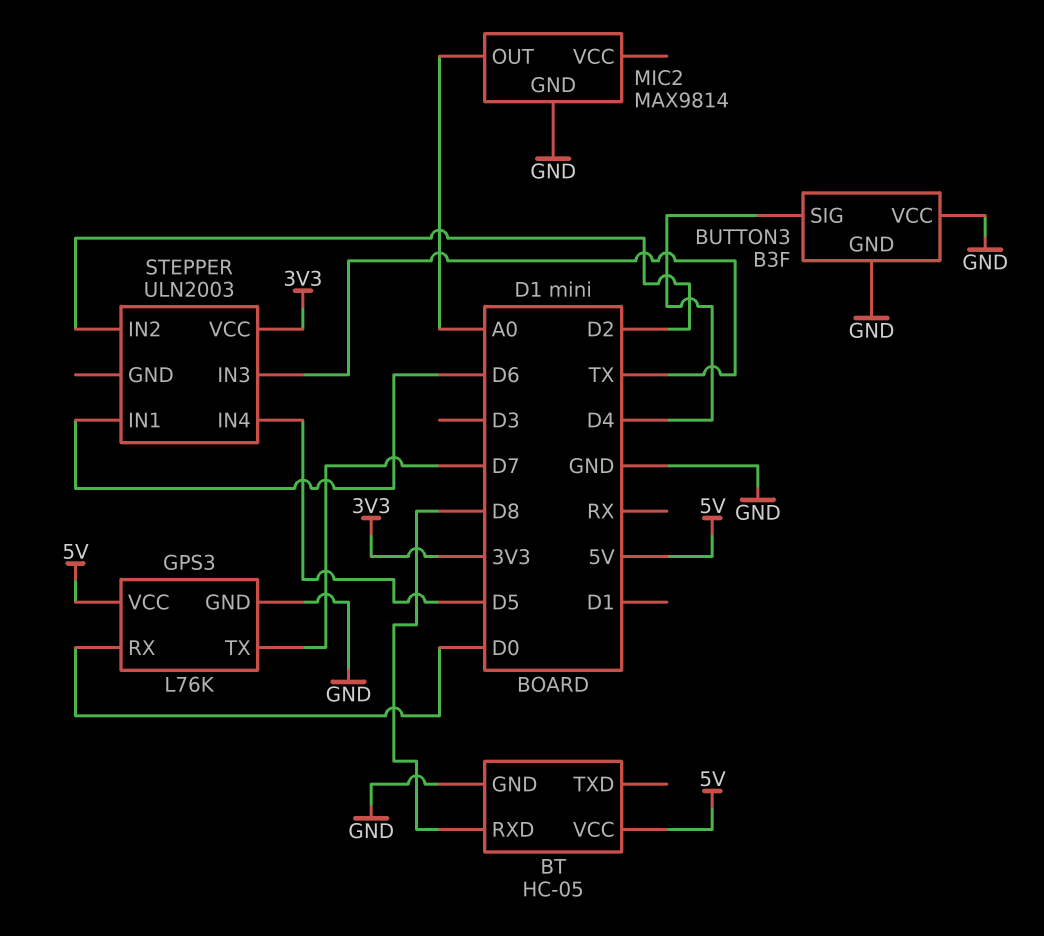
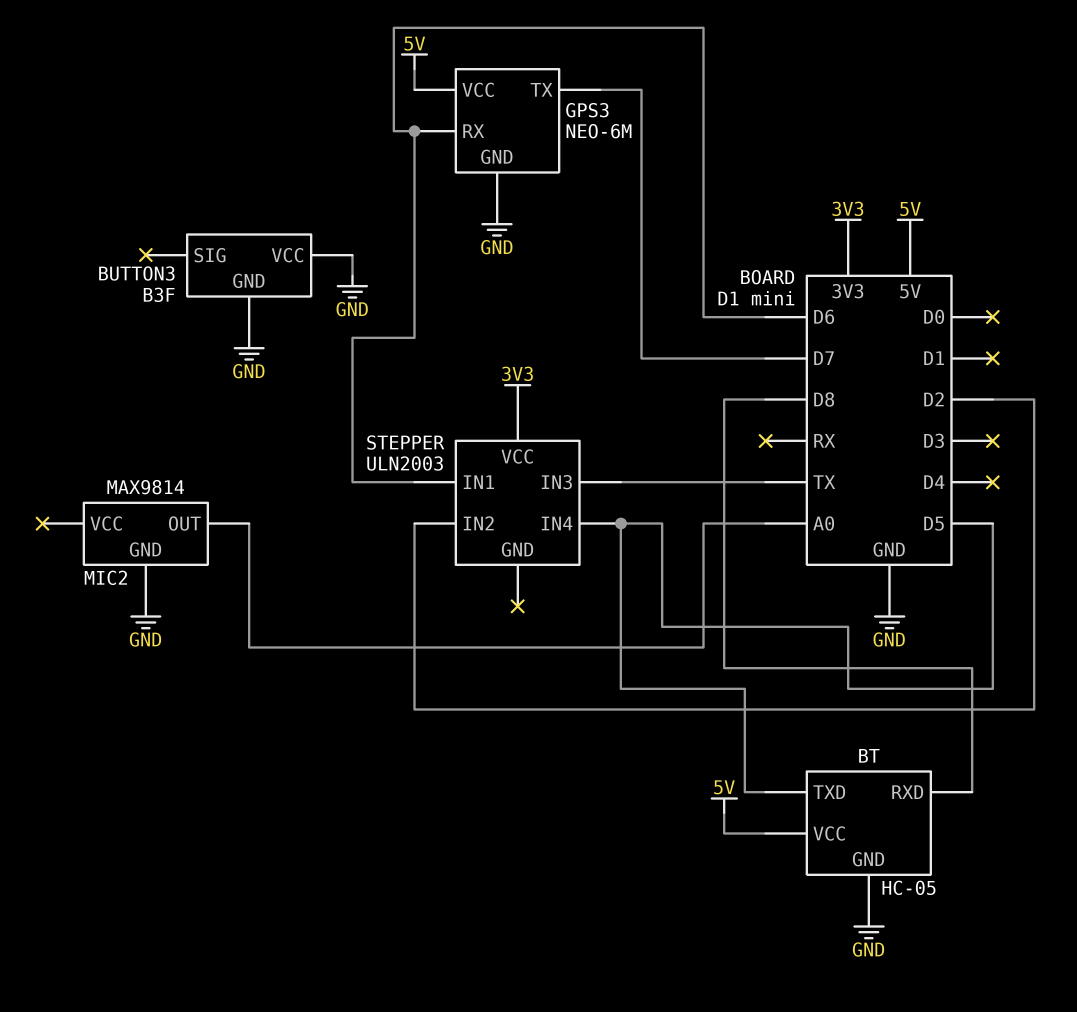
BT pin TXD: none -> D5
BUTTON3 pin SIG: D4 -> none
GPS3: L76K -> NEO-6M
GPS3 pin RX: D0 -> D6

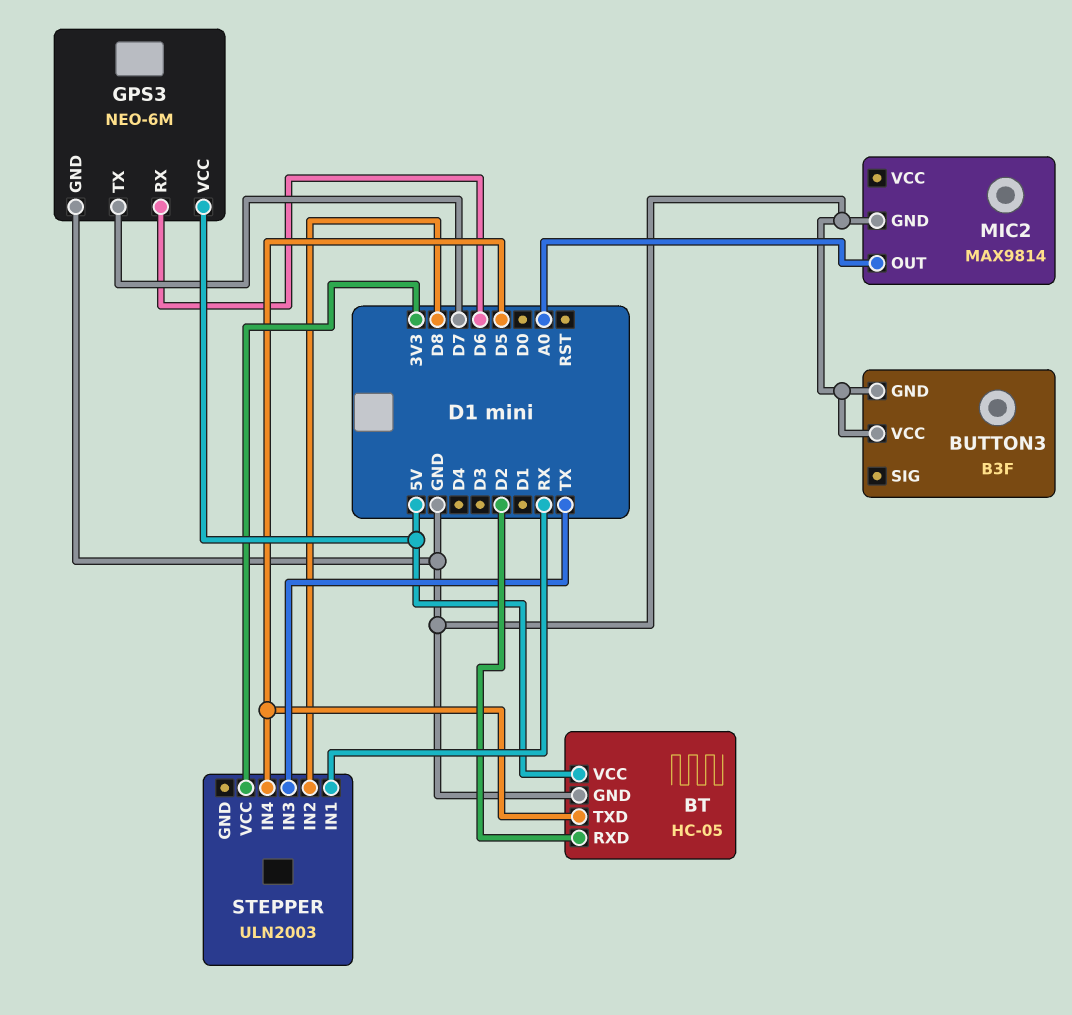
BT pin RXD: D8 -> D2
STEPPER pin IN1: D6 -> RX
STEPPER pin IN2: D2 -> D8

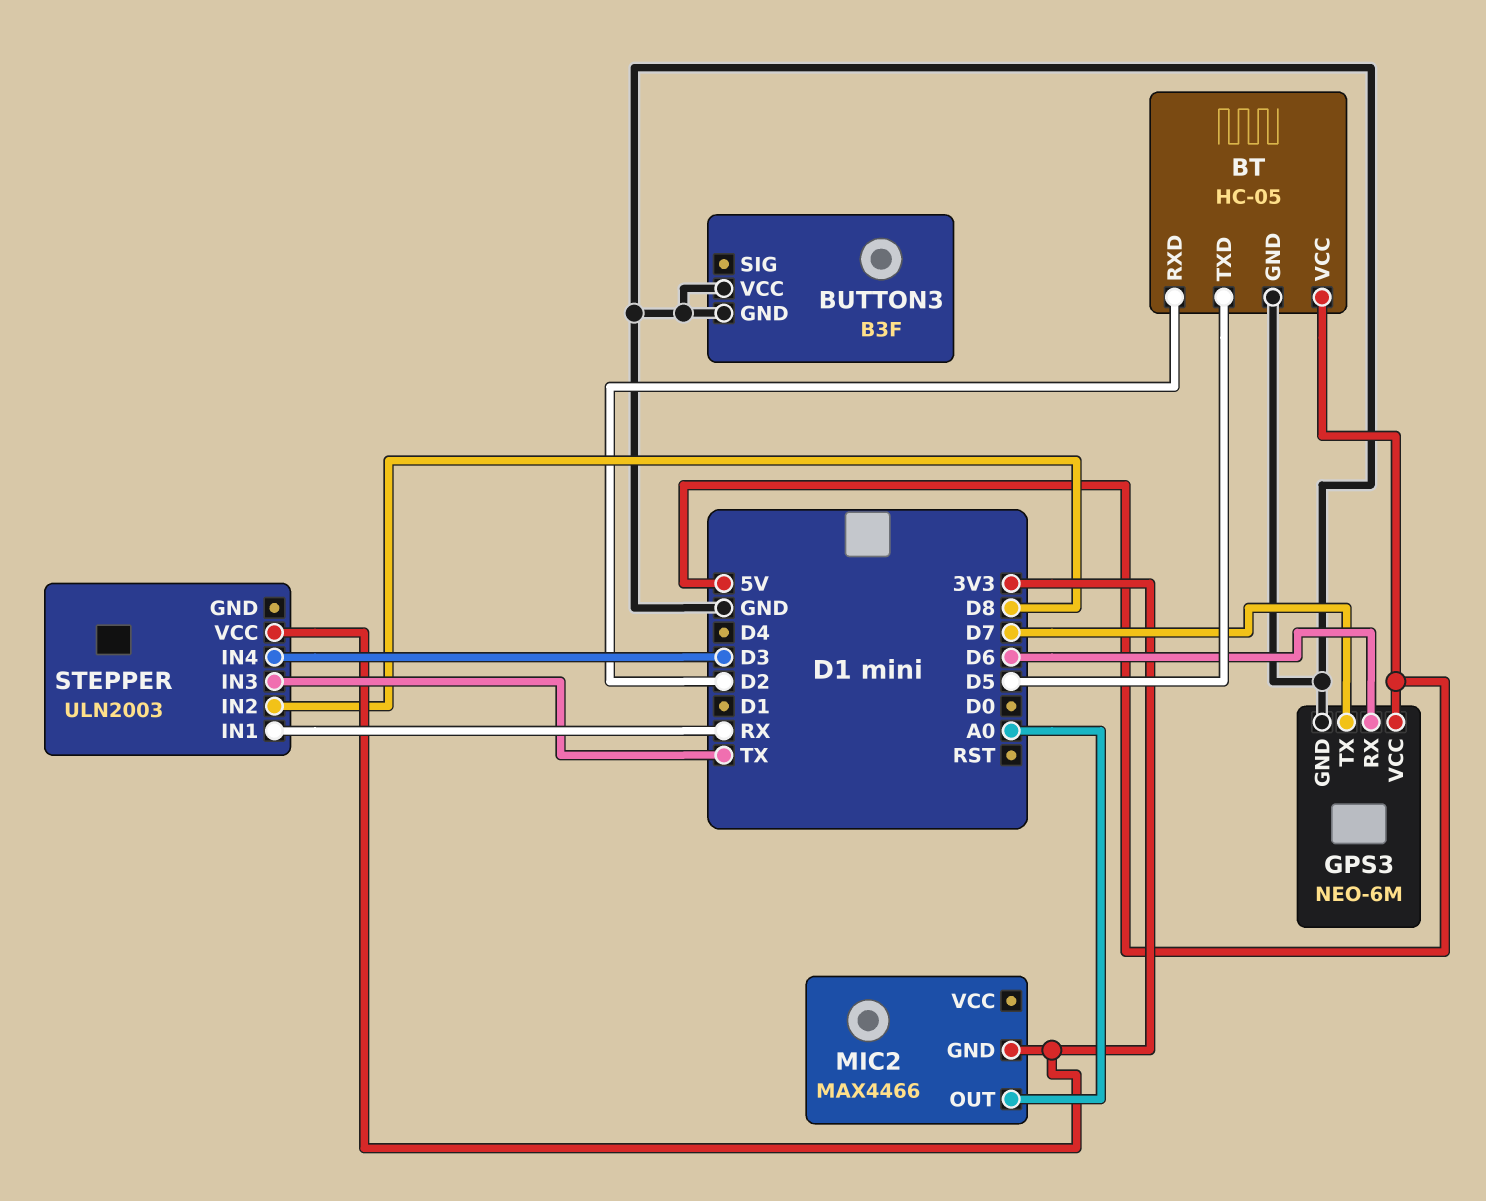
MIC2: MAX9814 -> MAX4466
MIC2 pin GND: GND -> 3V3
STEPPER pin IN4: D5 -> D3

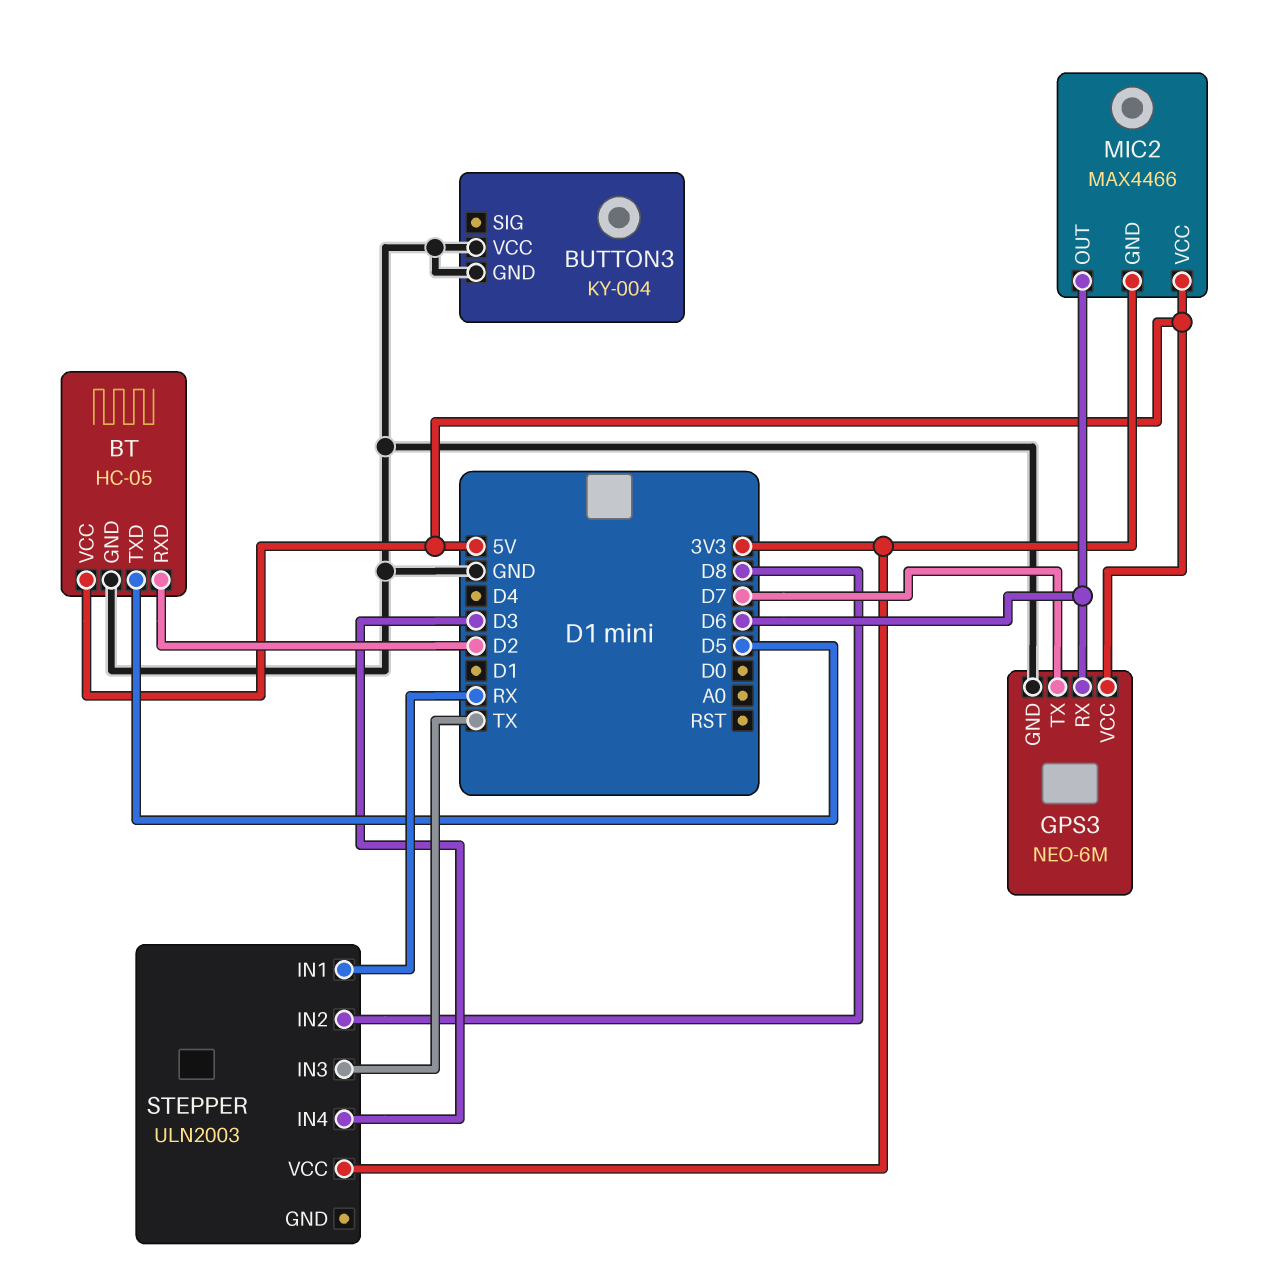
BUTTON3: B3F -> KY-004
MIC2 pin OUT: A0 -> D6
MIC2 pin VCC: none -> 5V

